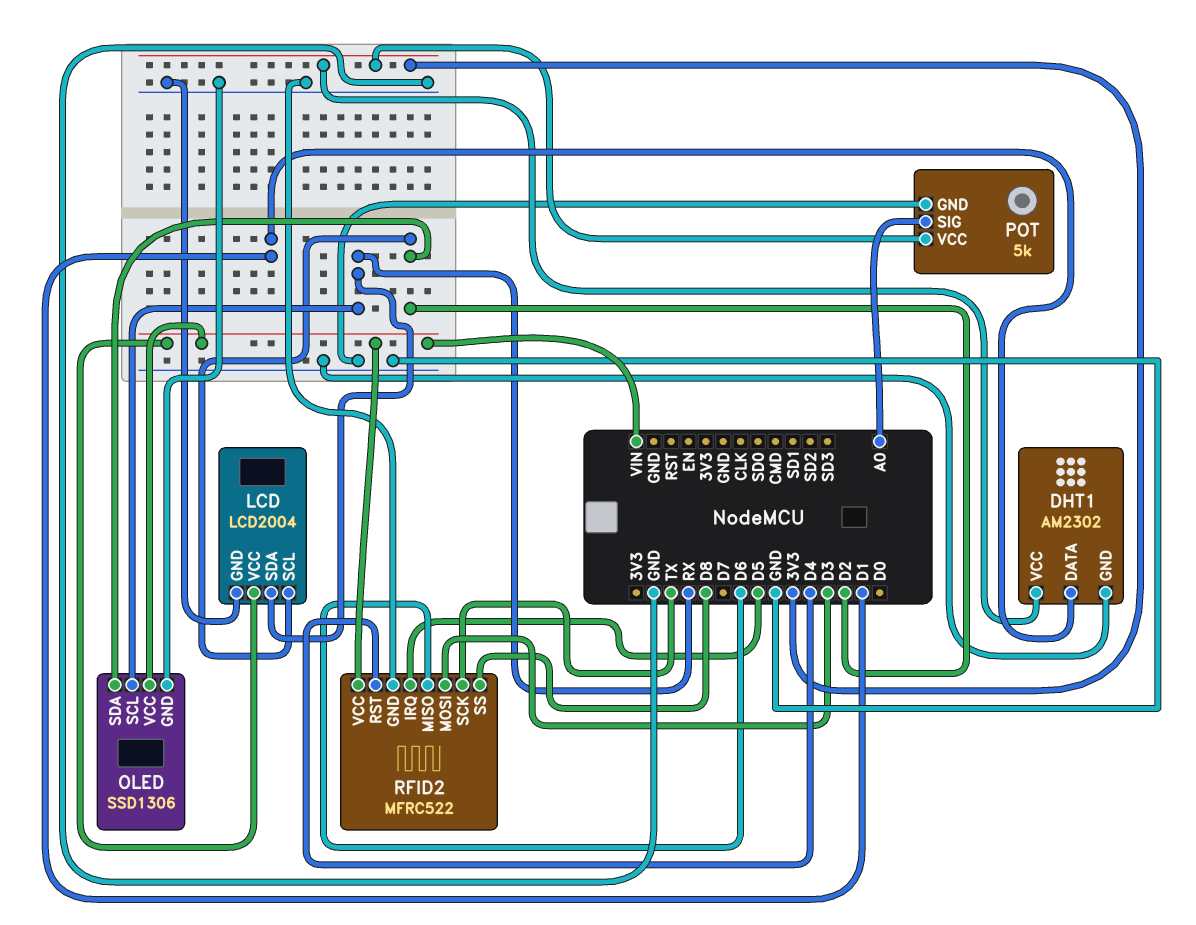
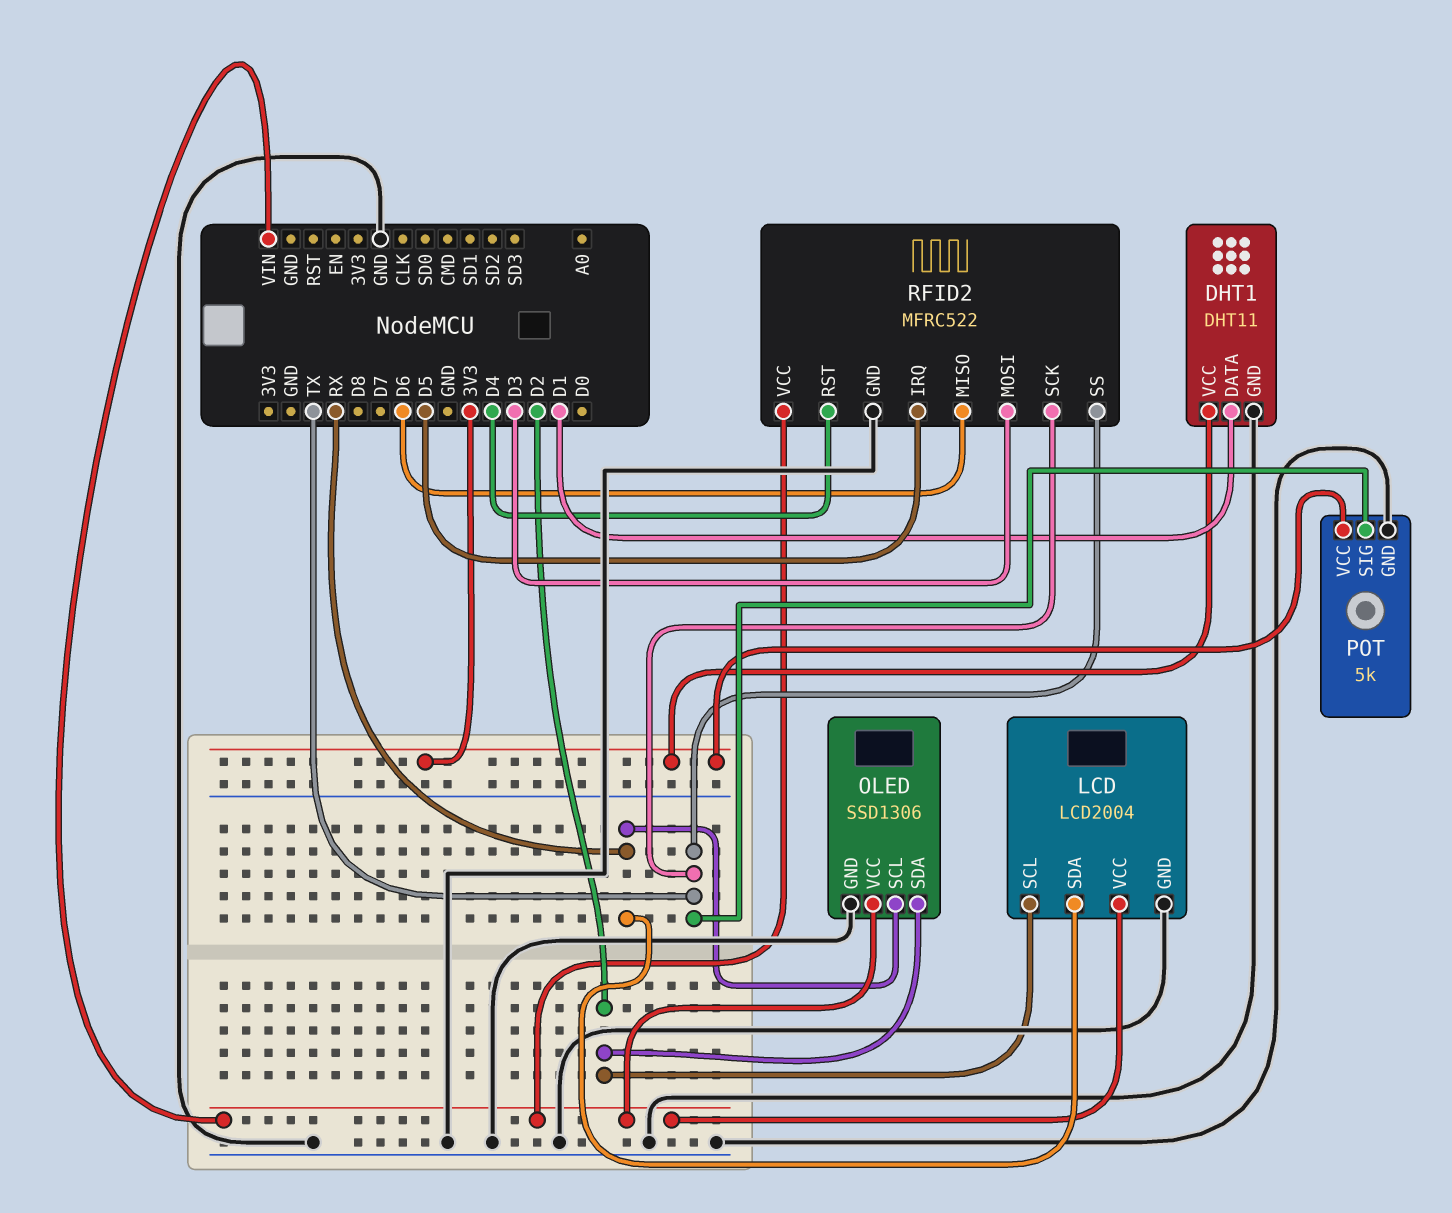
DHT1: AM2302 -> DHT11
POT pin SIG: A0 -> TX
RFID2 pin SS: D8 -> TX

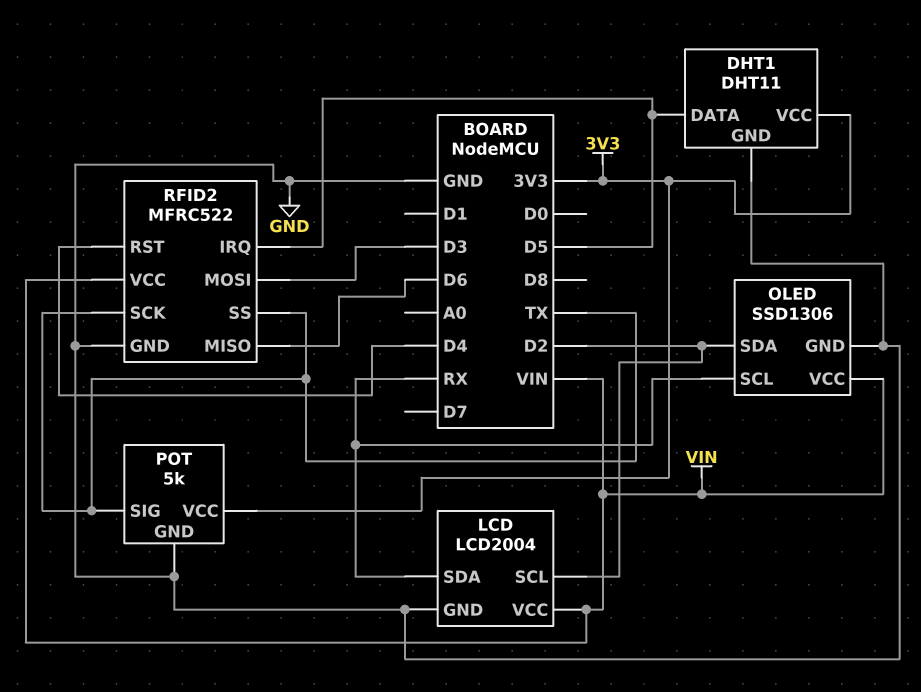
DHT1 pin DATA: D1 -> D5

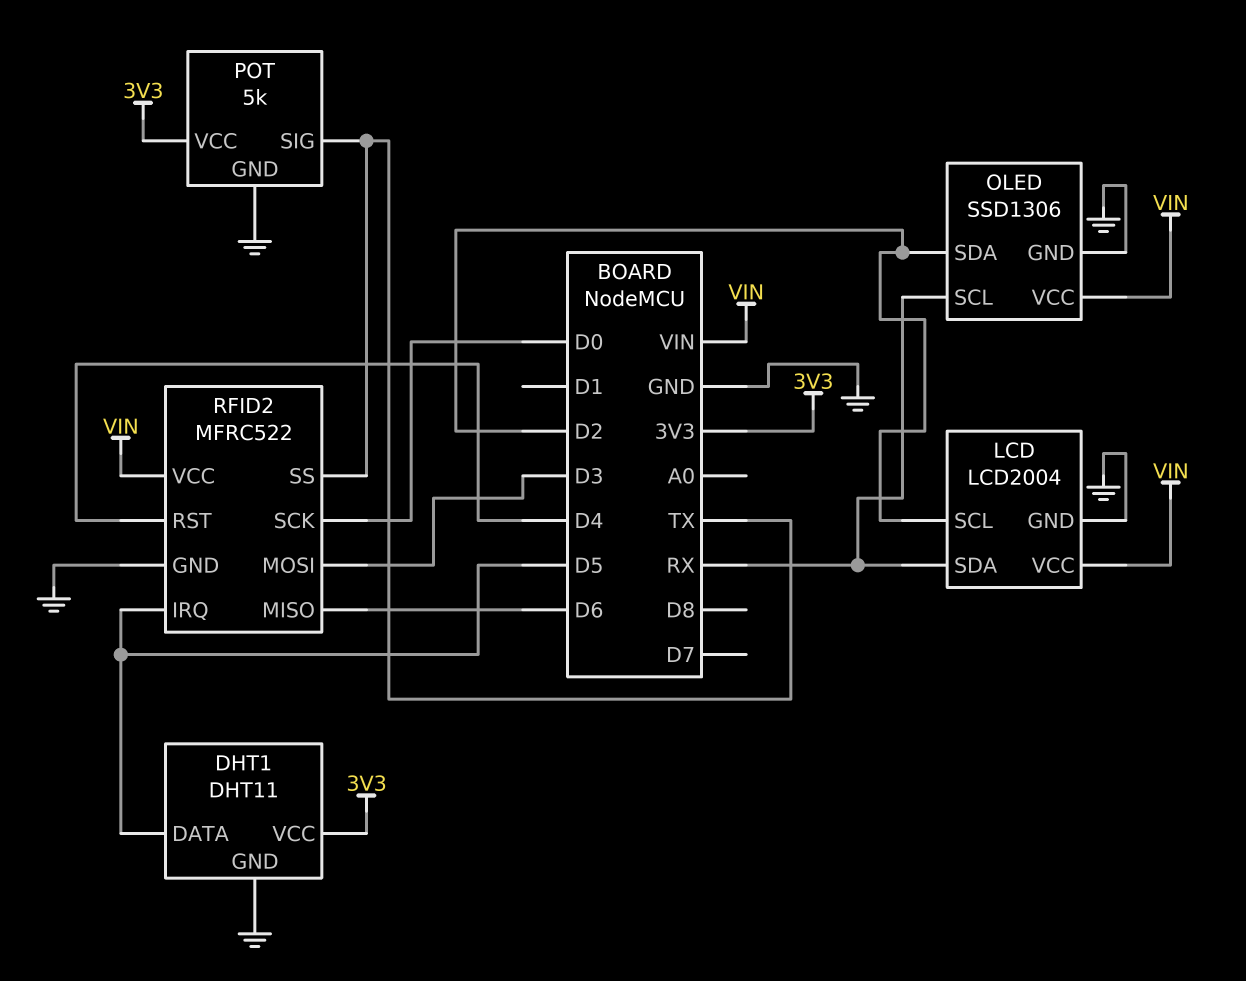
RFID2 pin SCK: TX -> D0

